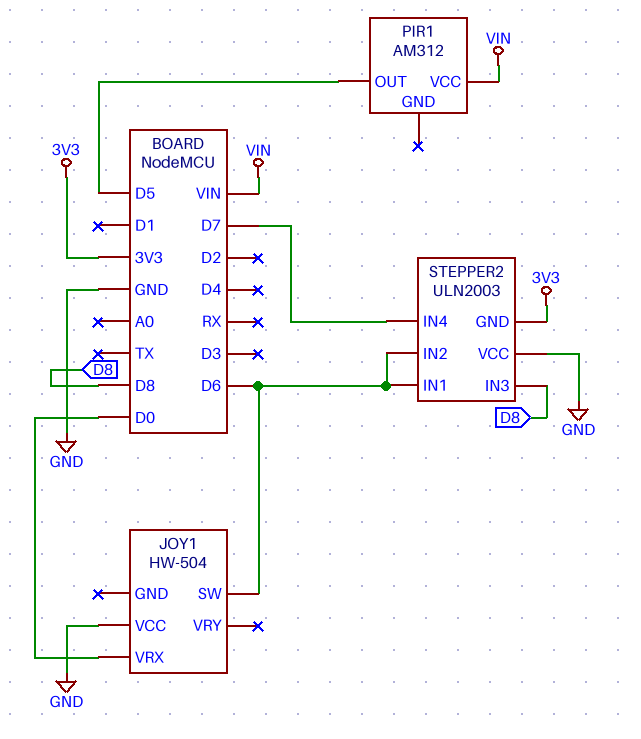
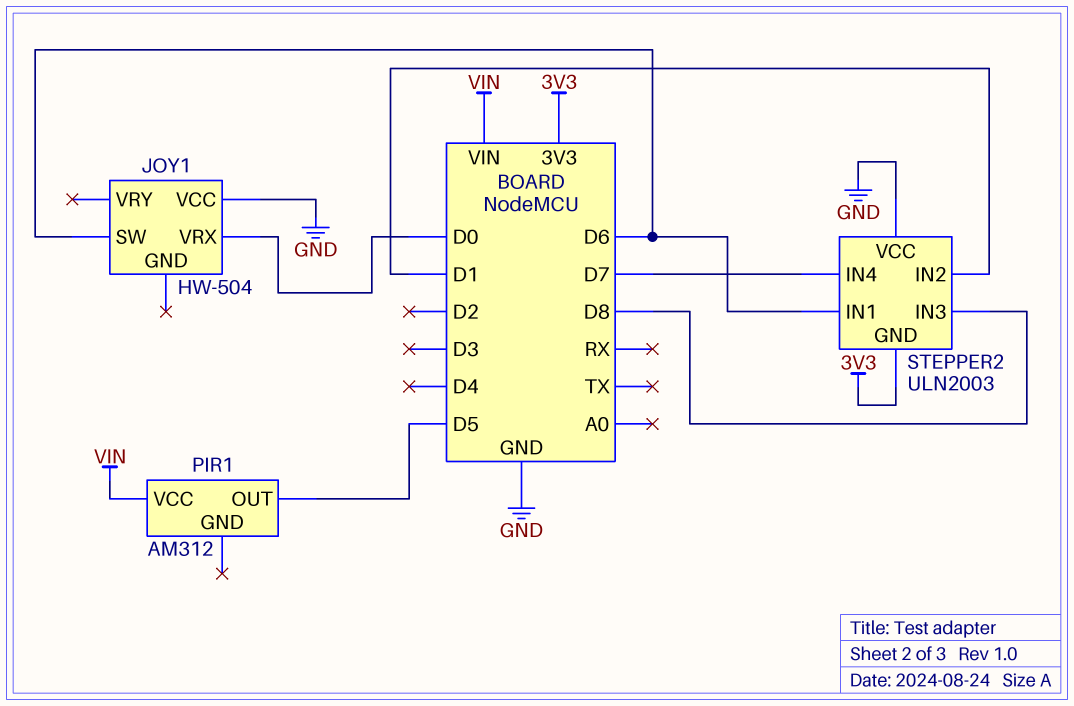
STEPPER2 pin IN2: D6 -> D1

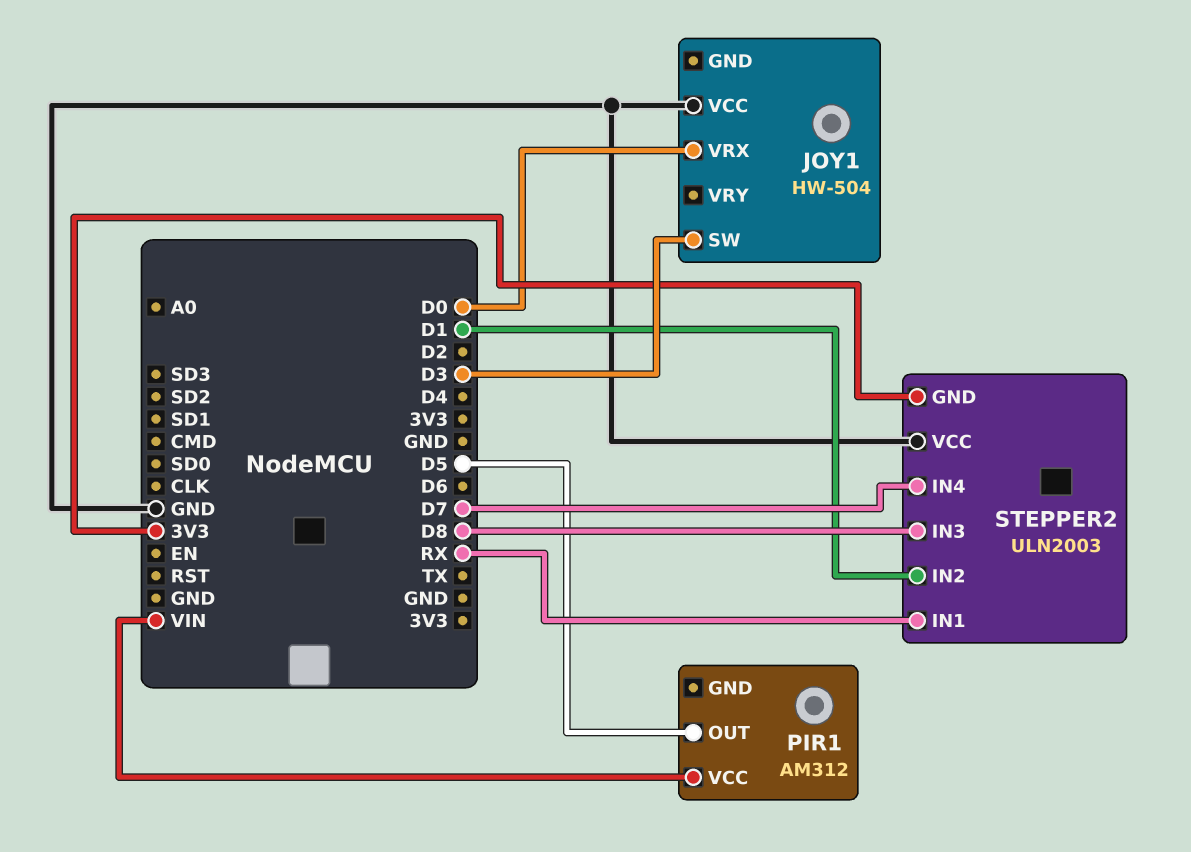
JOY1 pin SW: D6 -> D3
STEPPER2 pin IN1: D6 -> RX

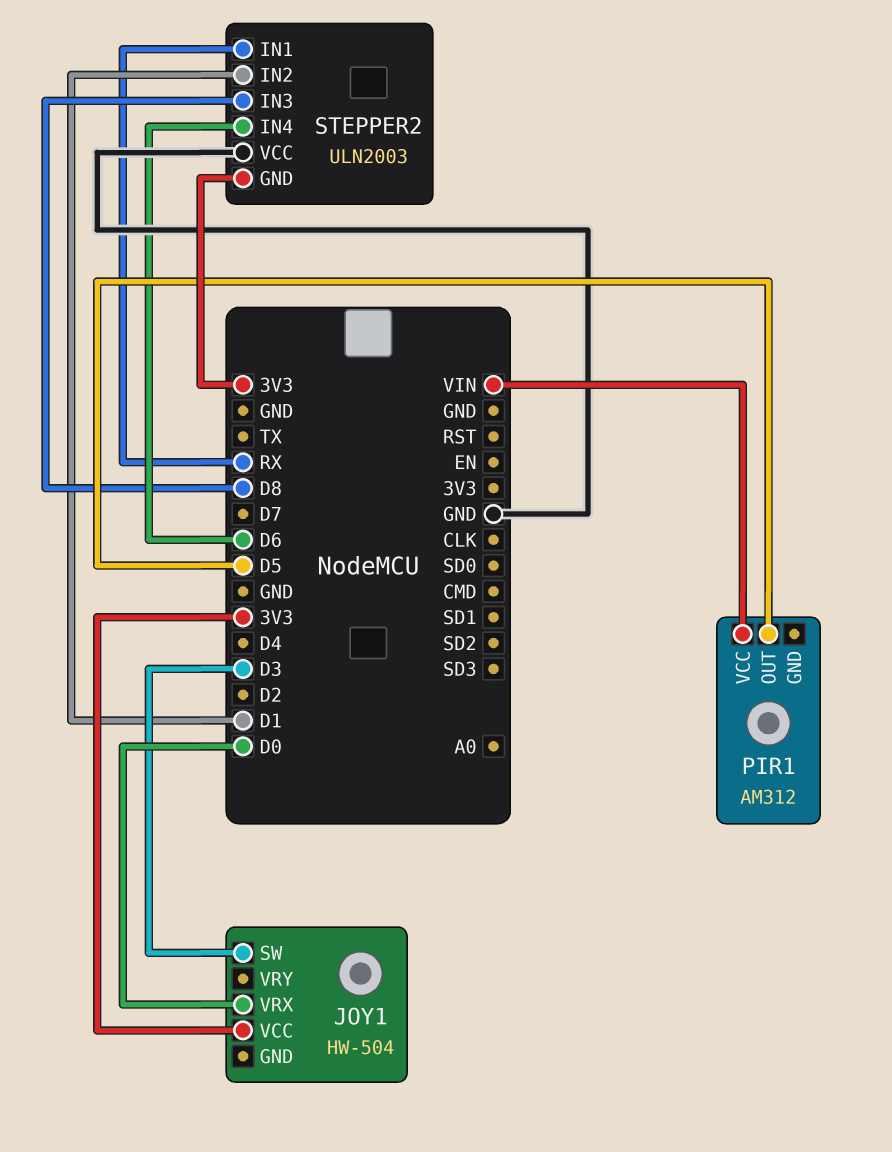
JOY1 pin VCC: GND -> 3V3
STEPPER2 pin IN4: D7 -> D6

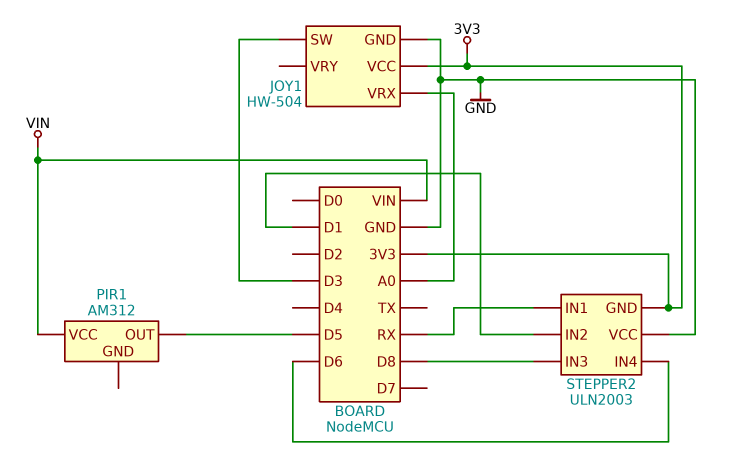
JOY1 pin GND: none -> GND
JOY1 pin VRX: D0 -> A0

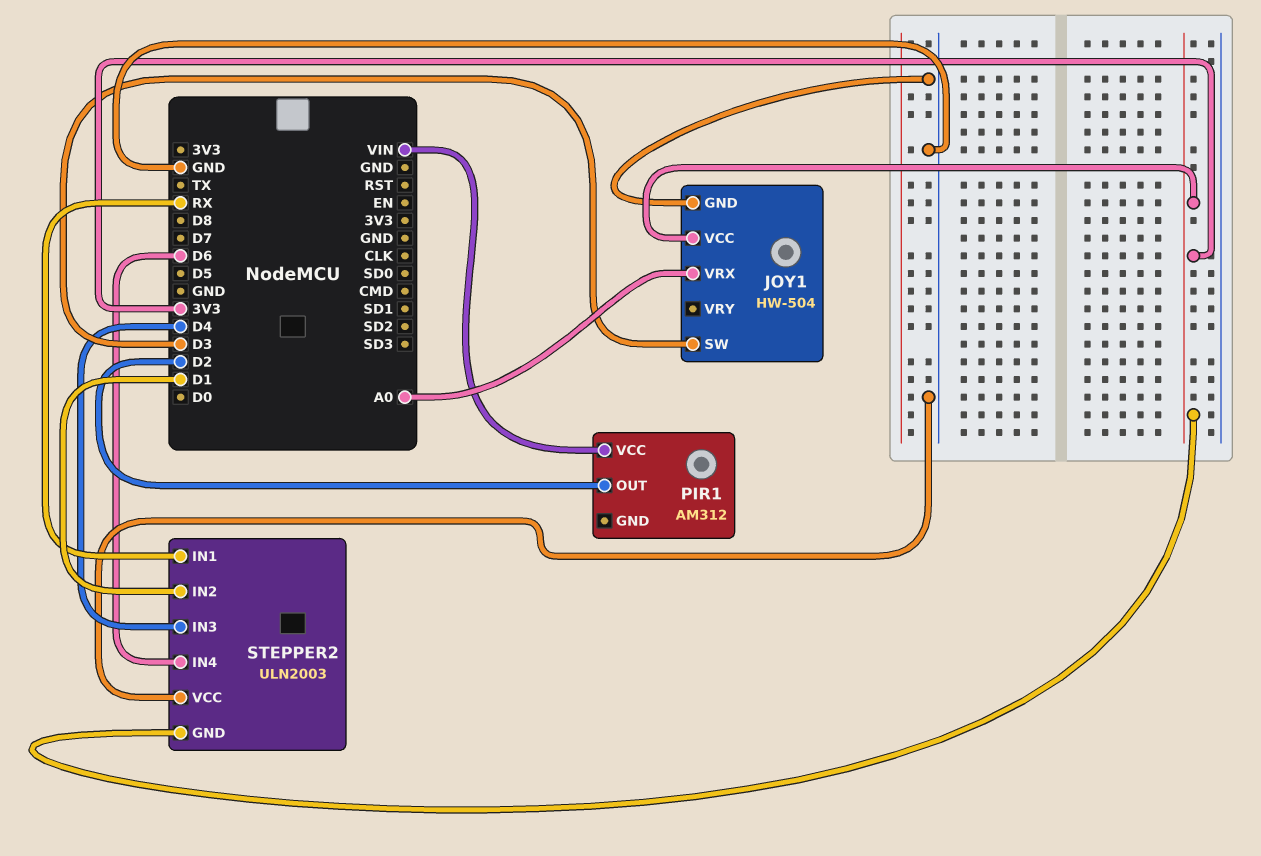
PIR1 pin OUT: D5 -> D2
STEPPER2 pin IN3: D8 -> D4

